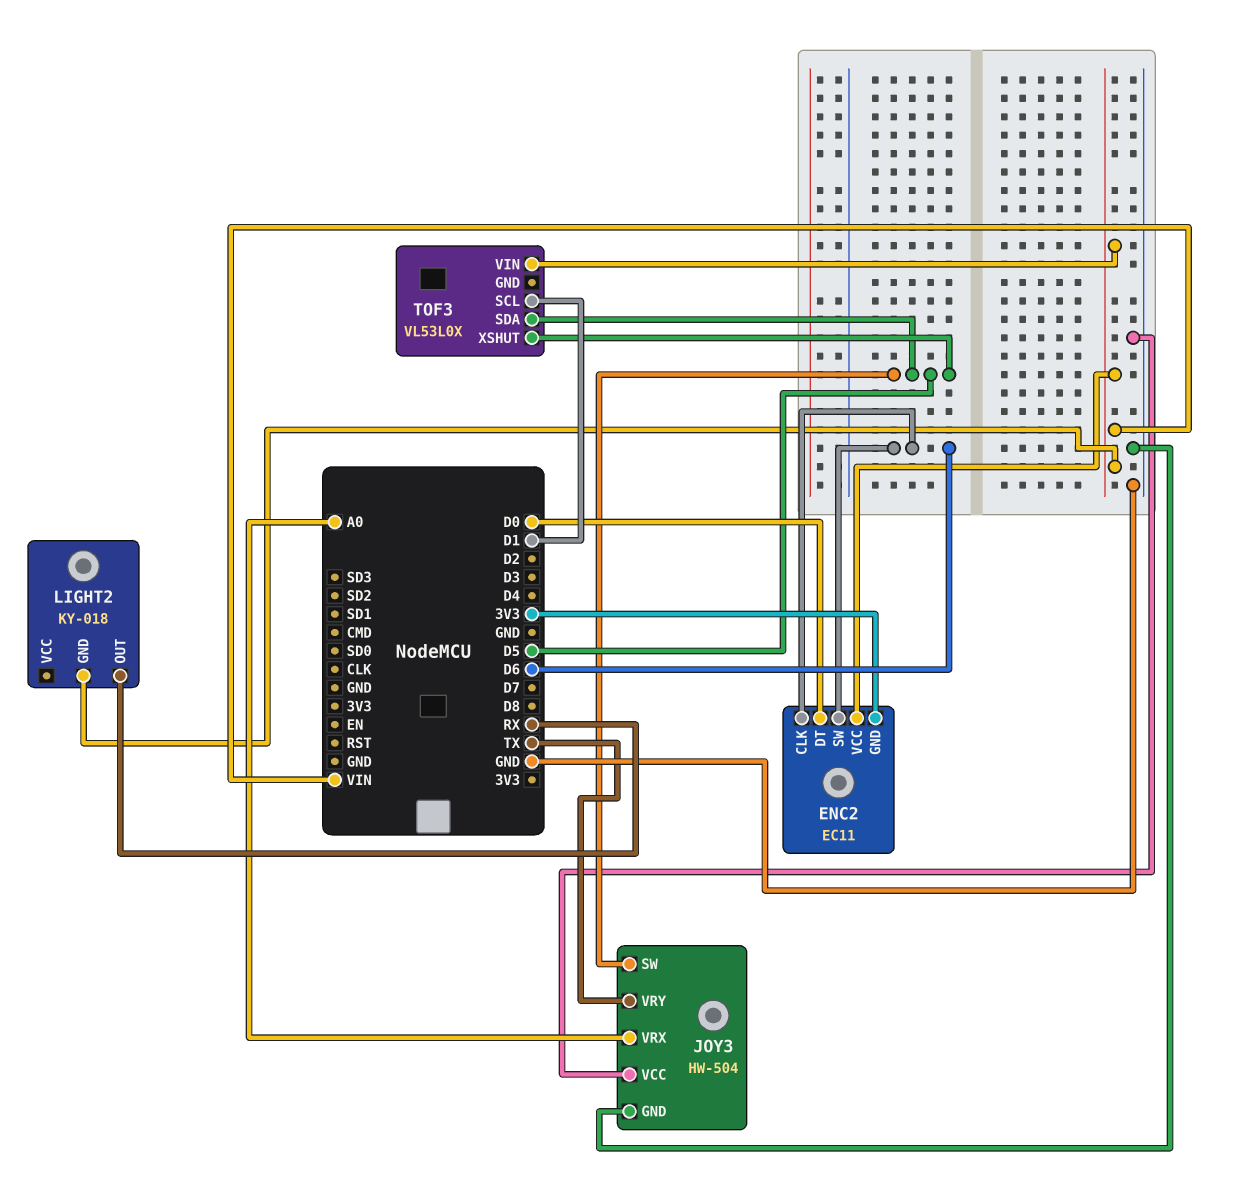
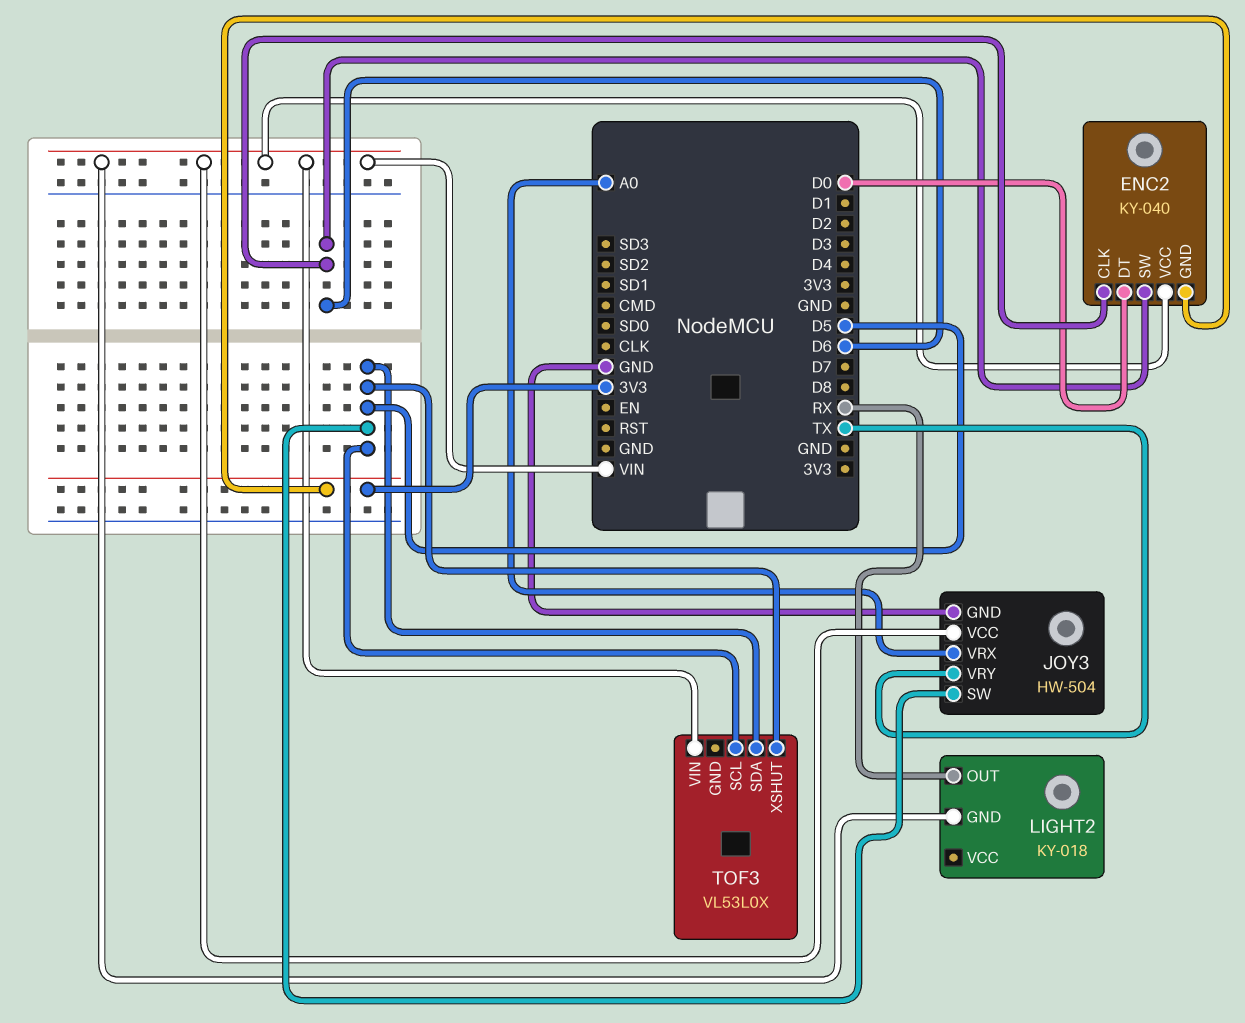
ENC2: EC11 -> KY-040
JOY3 pin VCC: GND -> VIN
TOF3 pin SCL: D1 -> D5

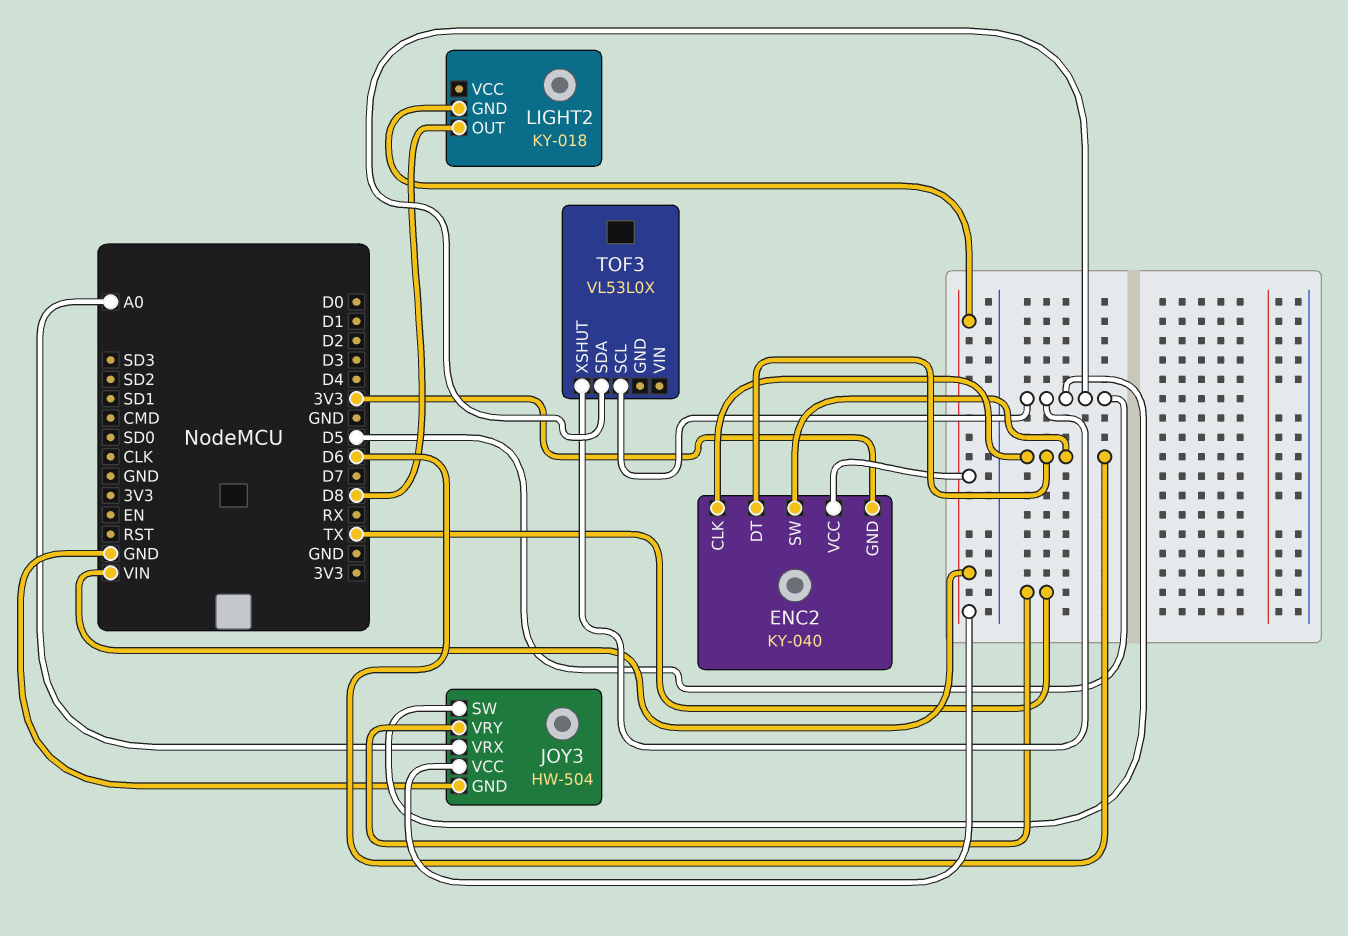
ENC2 pin DT: D0 -> D6
LIGHT2 pin OUT: RX -> D8
TOF3 pin VIN: VIN -> none

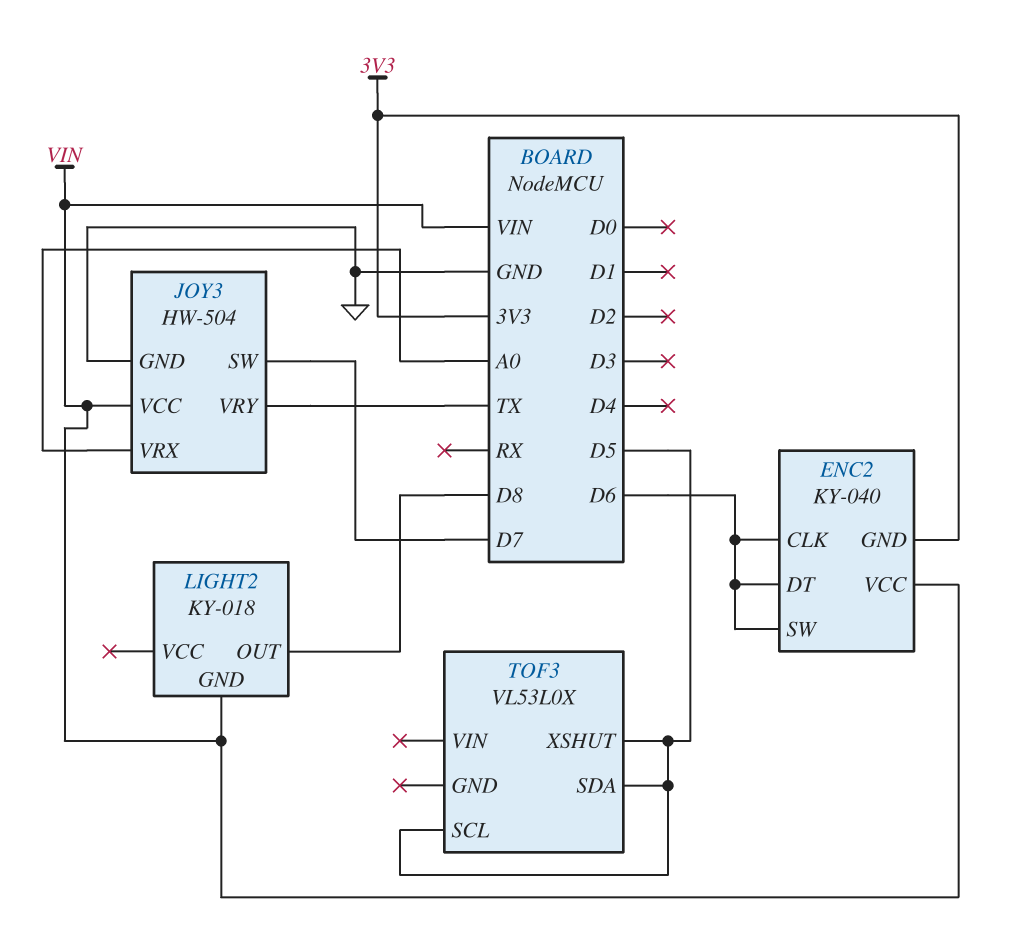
JOY3 pin SW: D5 -> D7

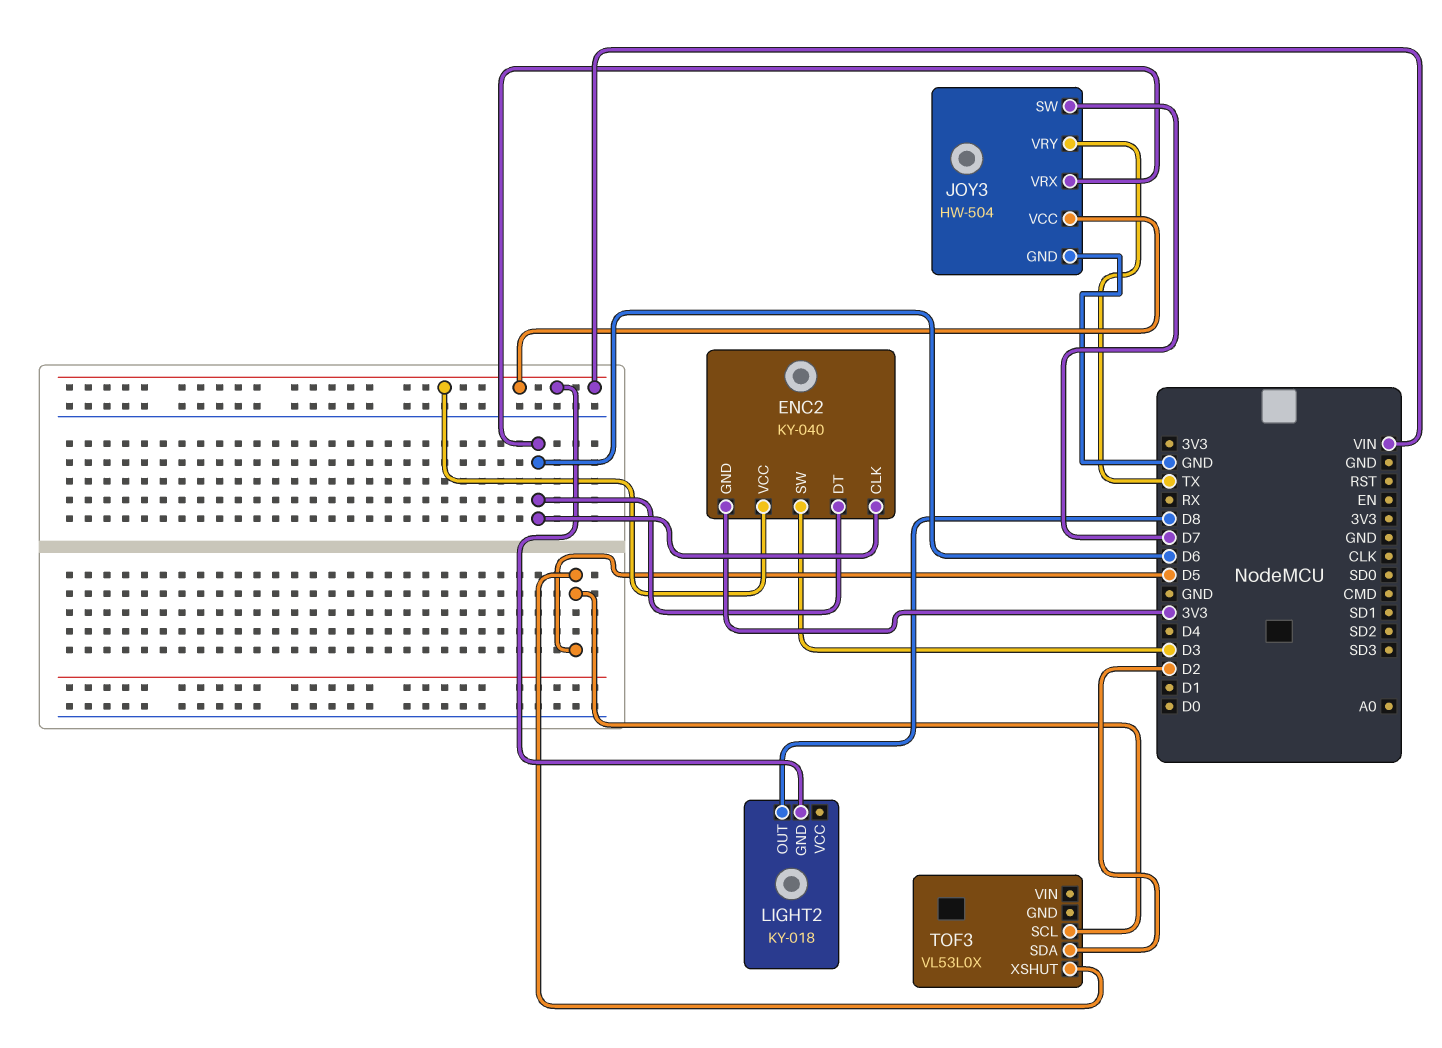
ENC2 pin SW: D6 -> D3
JOY3 pin VRX: A0 -> D6
TOF3 pin SDA: D5 -> D2

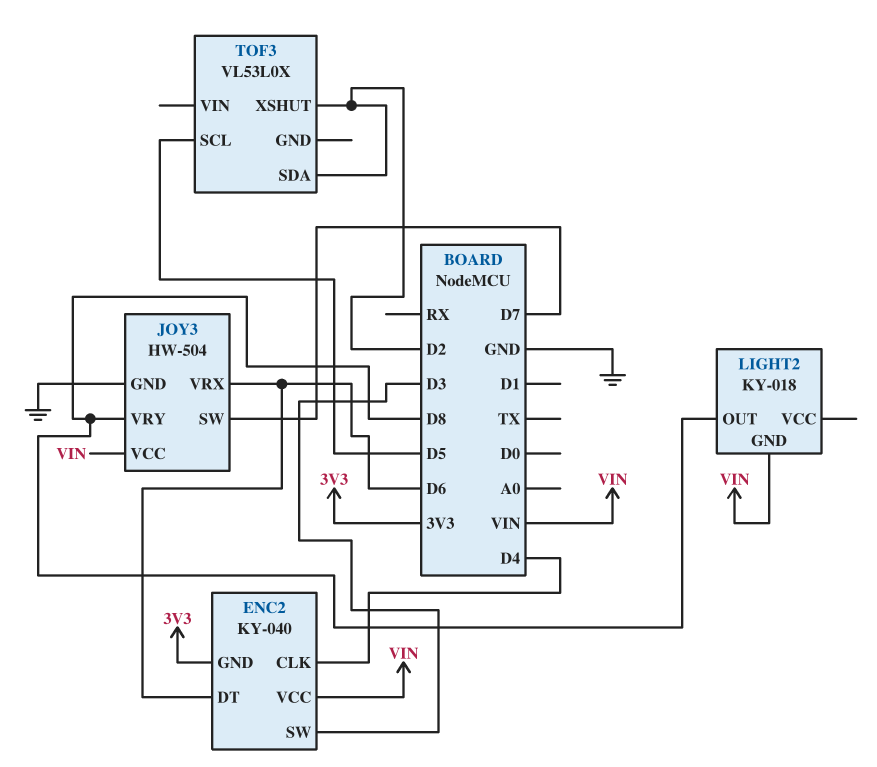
ENC2 pin CLK: D6 -> D4
JOY3 pin VRY: TX -> D8
TOF3 pin XSHUT: D5 -> D2

